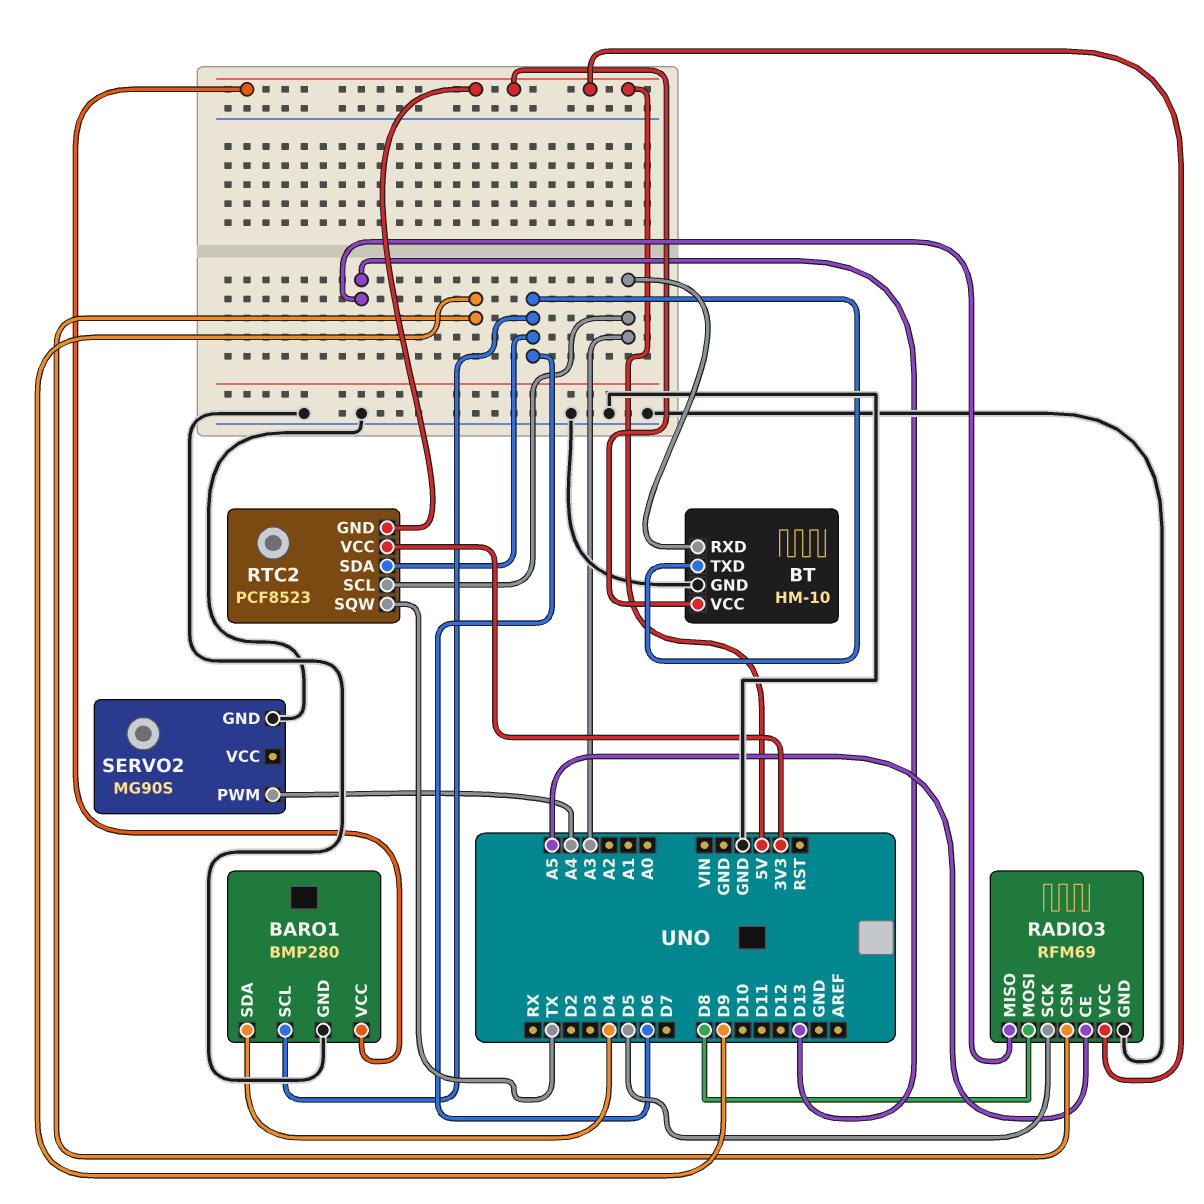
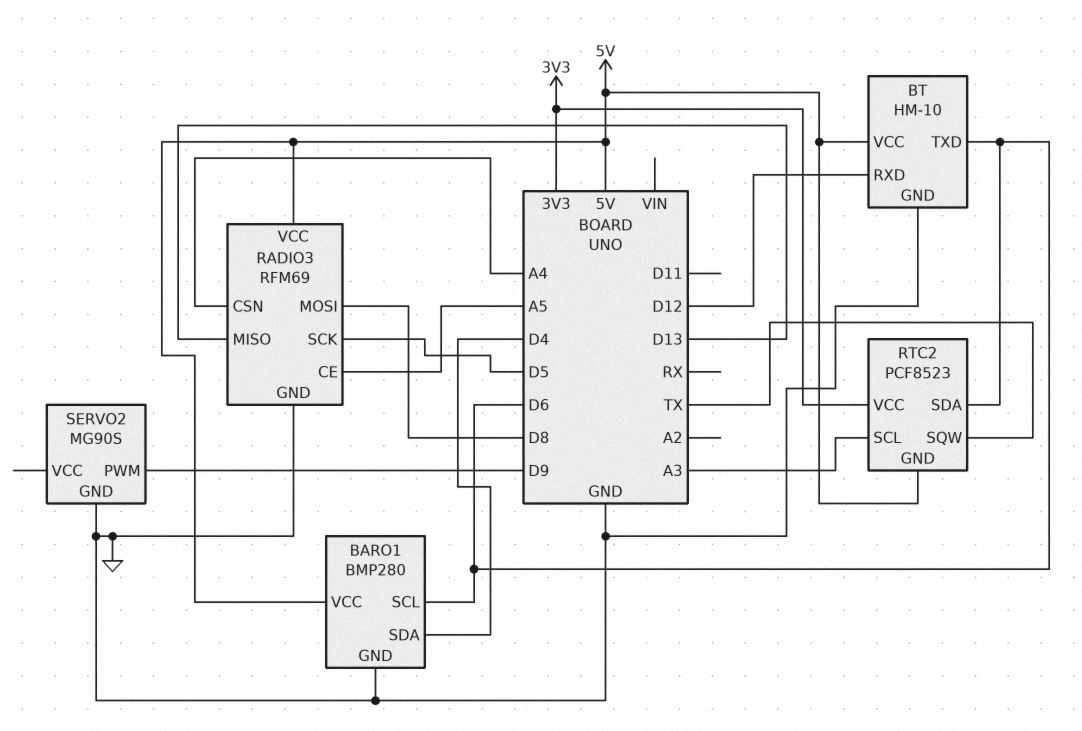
BT pin RXD: A3 -> D12
RADIO3 pin CSN: D9 -> A4
SERVO2 pin PWM: A4 -> D9

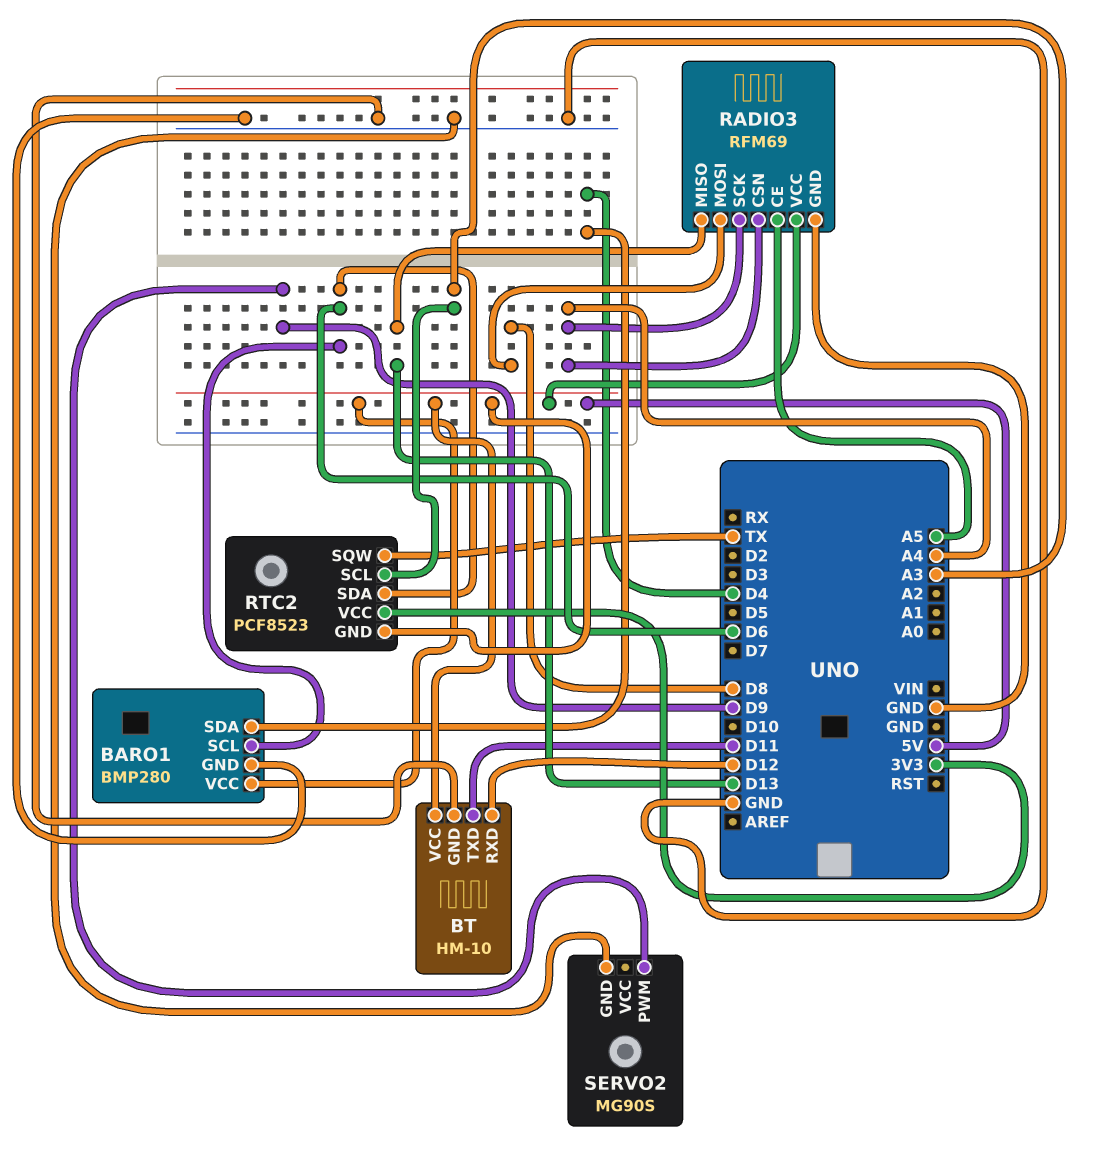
BT pin TXD: D6 -> D11
RADIO3 pin SCK: D5 -> A4

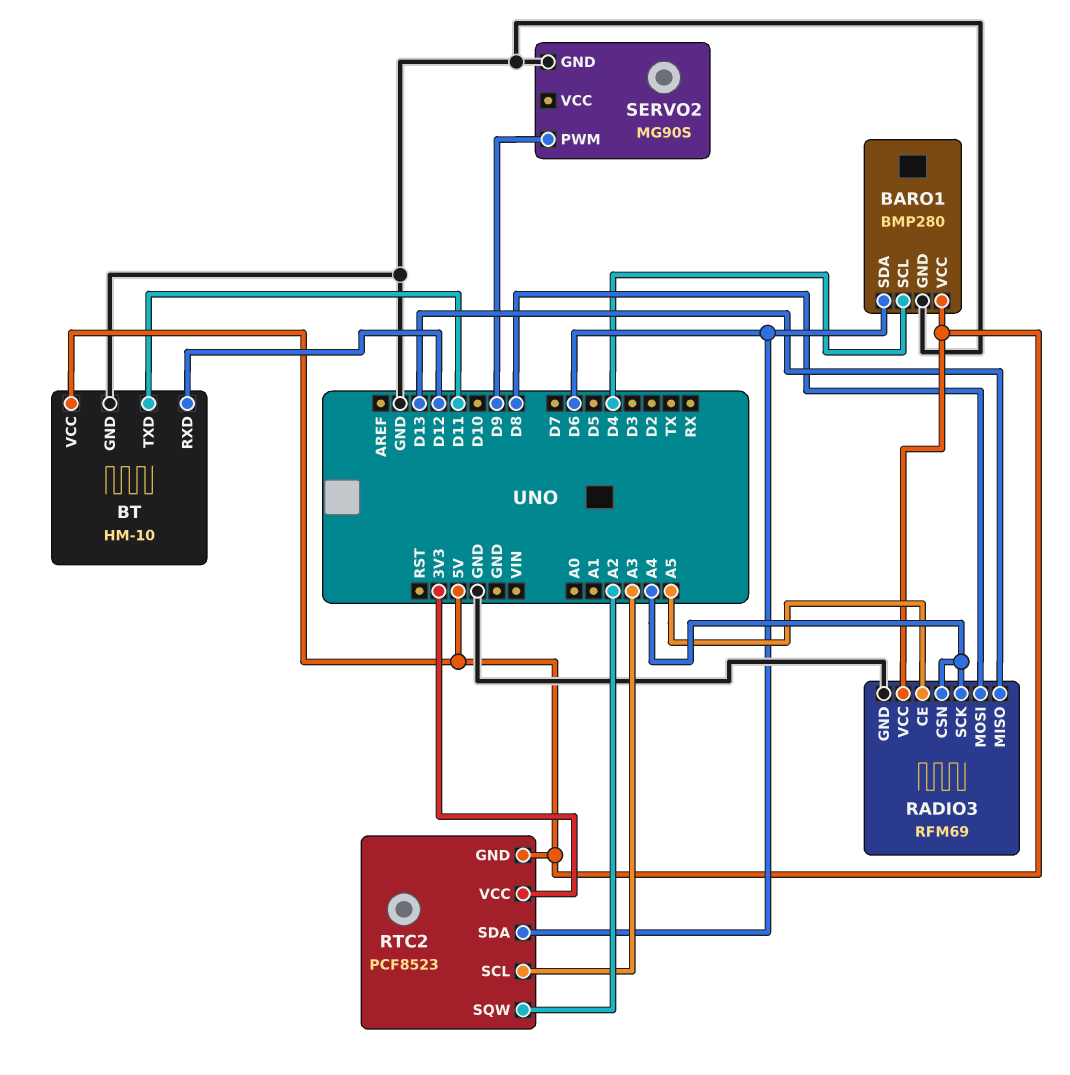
BARO1 pin SCL: D6 -> D4
BARO1 pin SDA: D4 -> D6
RTC2 pin SQW: TX -> A2

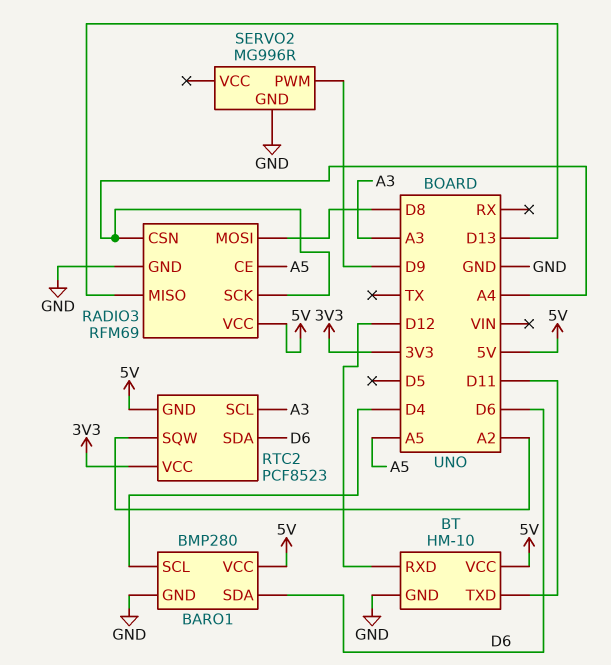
SERVO2: MG90S -> MG996R

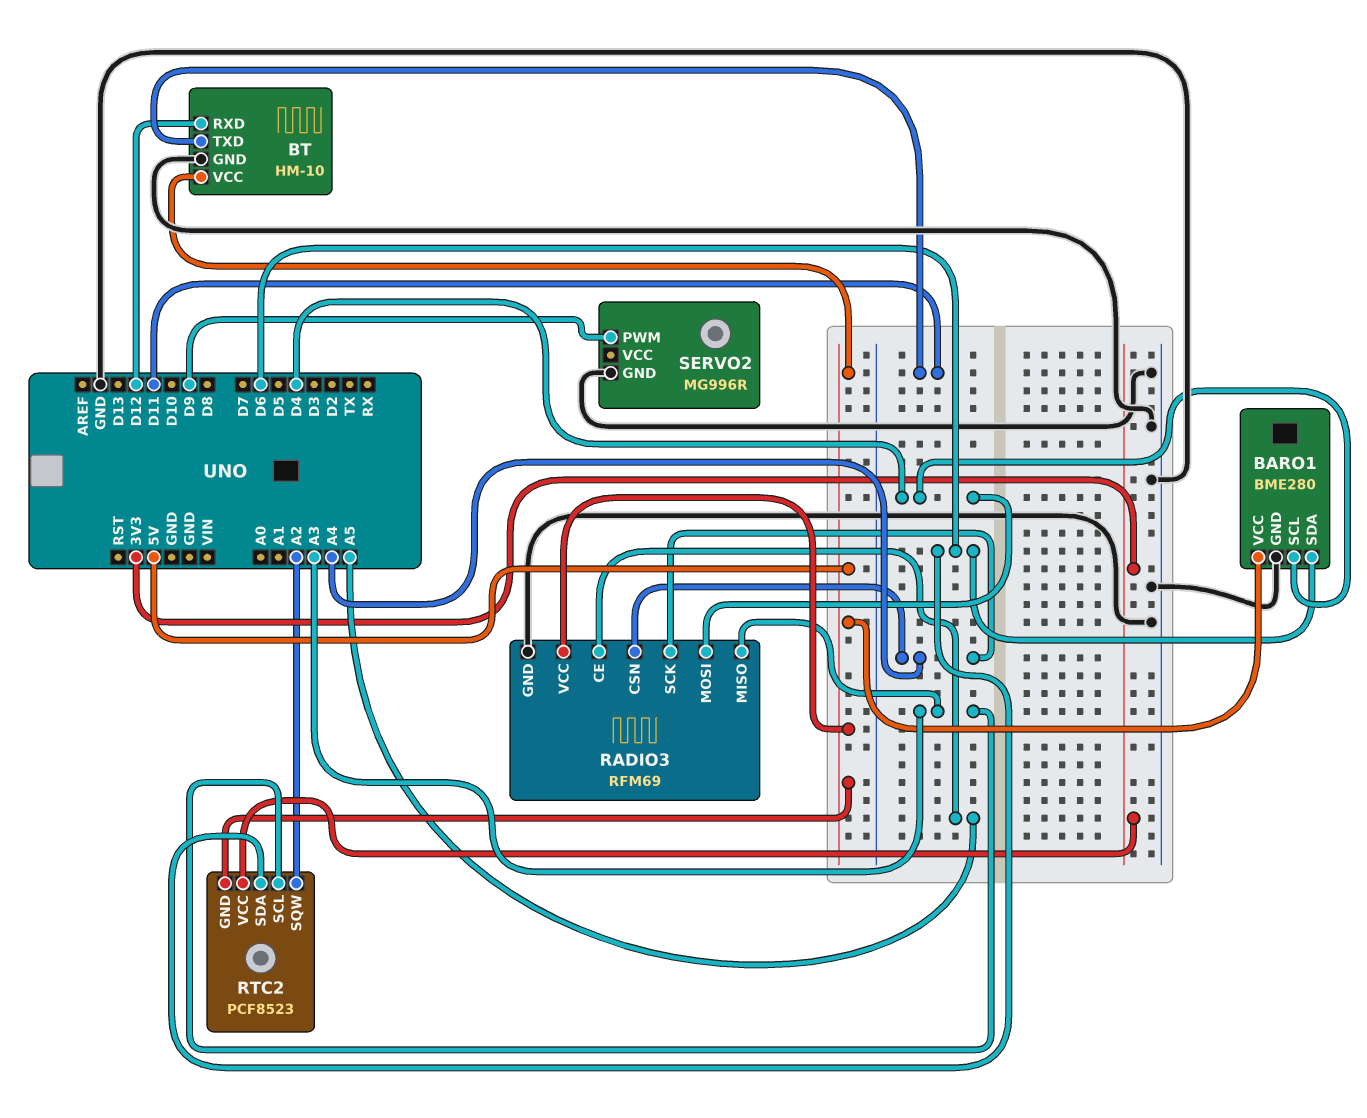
BARO1: BMP280 -> BME280
RADIO3 pin MISO: D13 -> A3
RADIO3 pin MOSI: D8 -> D4

